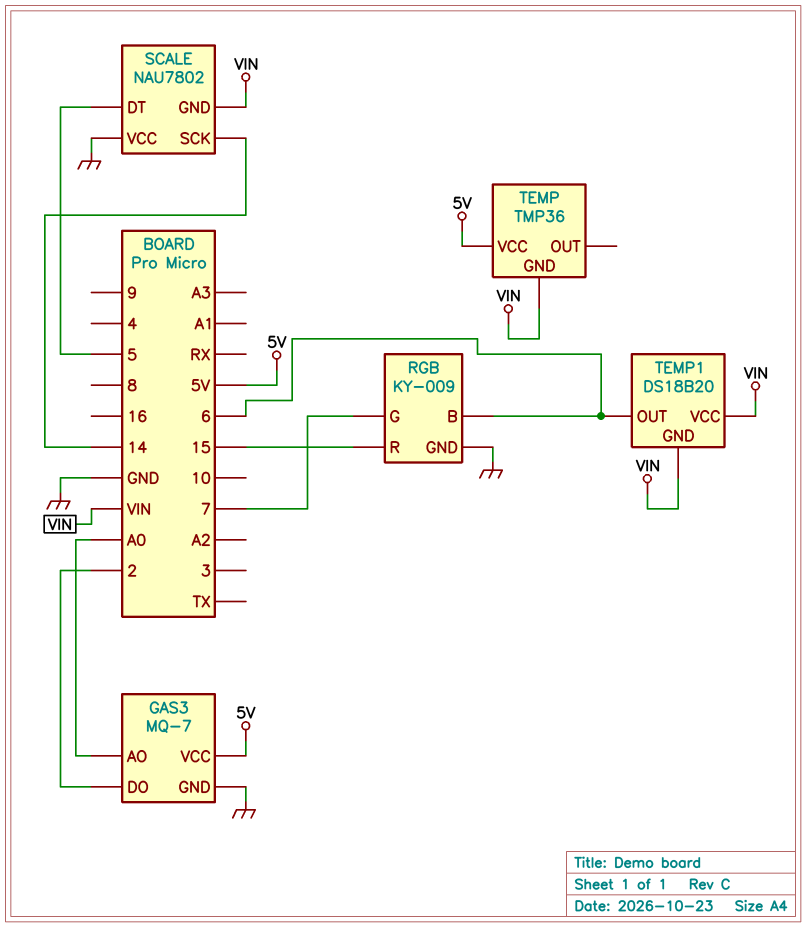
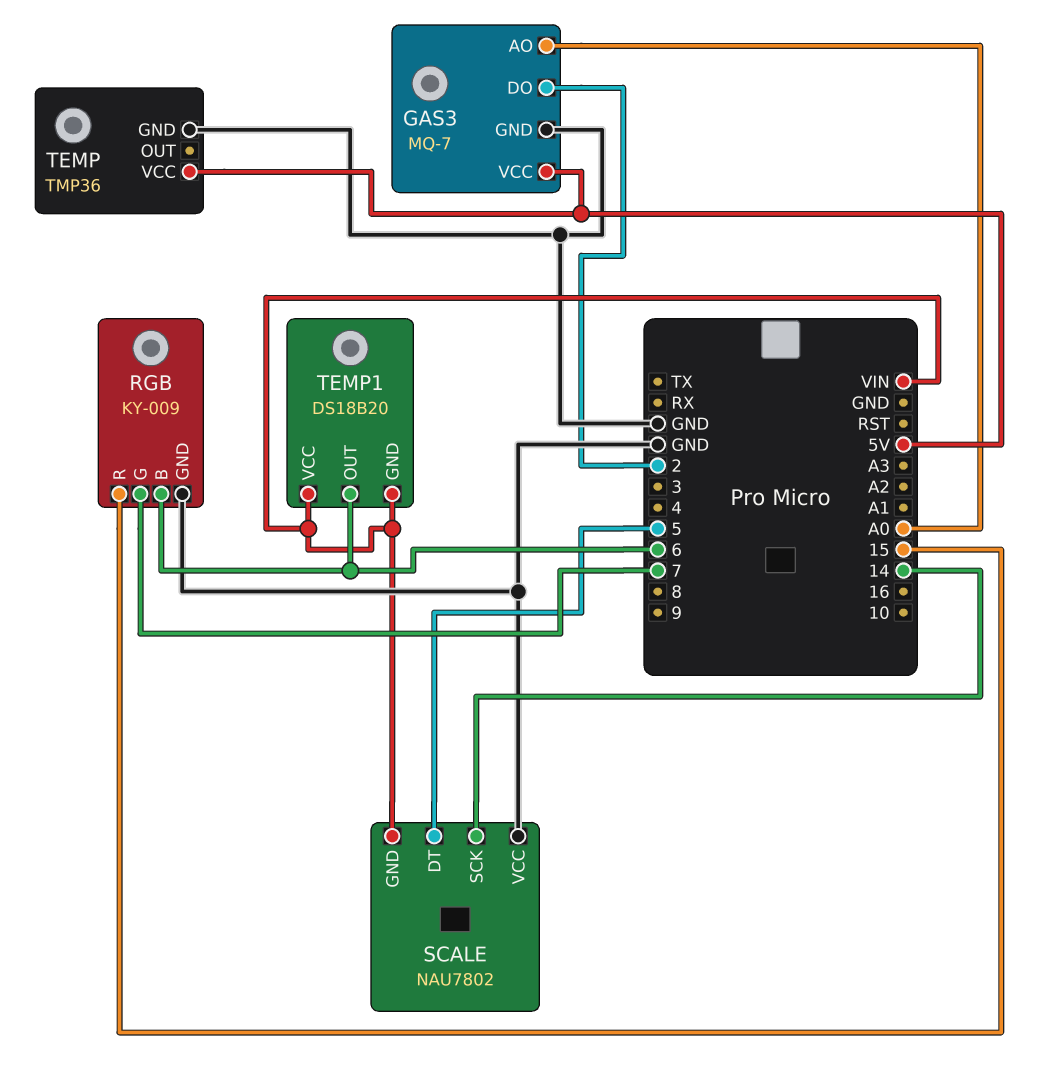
TEMP pin GND: VIN -> GND

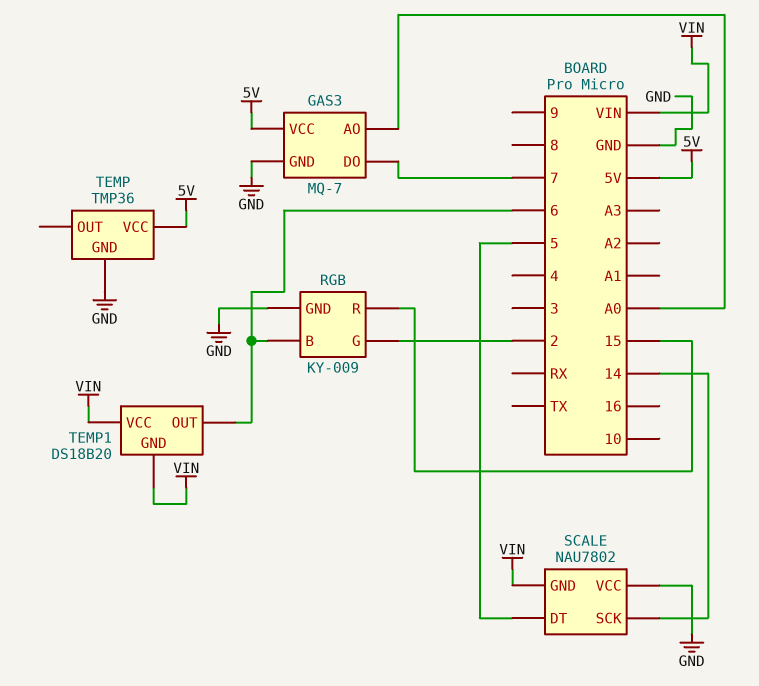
GAS3 pin DO: 2 -> 7
RGB pin G: 7 -> 2

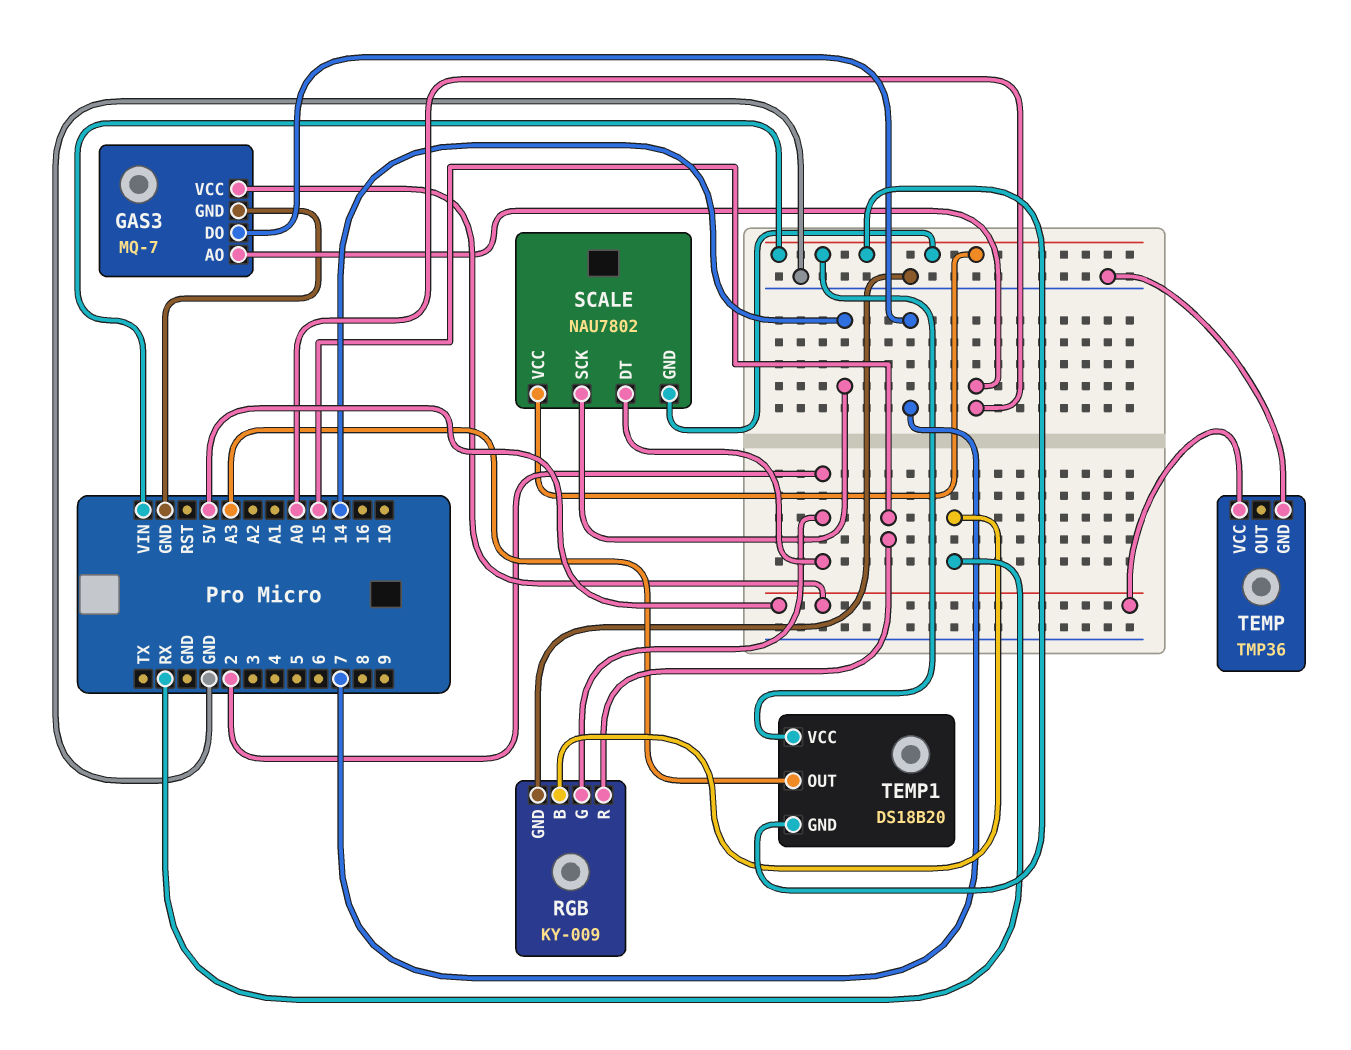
RGB pin B: 6 -> RX
SCALE pin DT: 5 -> 2
SCALE pin VCC: GND -> VIN
TEMP1 pin OUT: 6 -> A3

